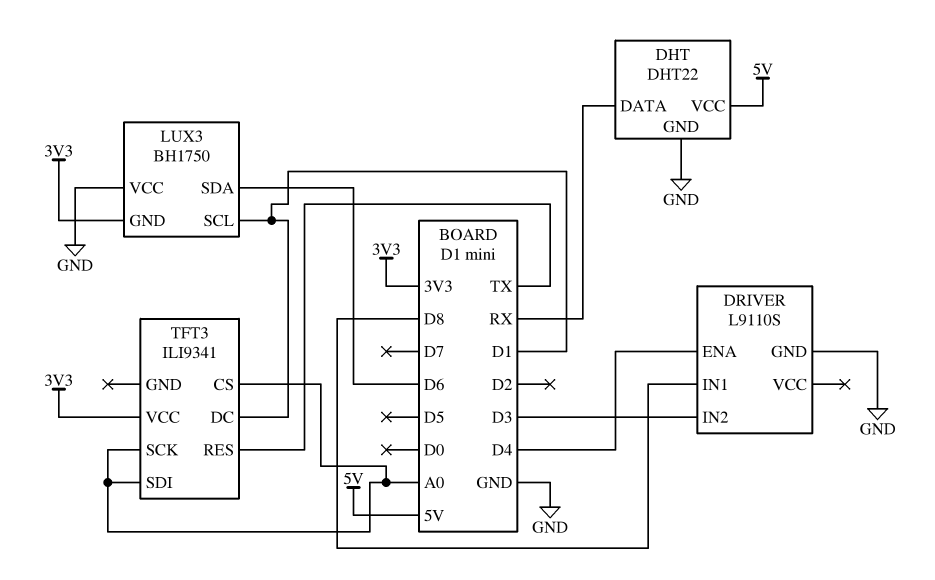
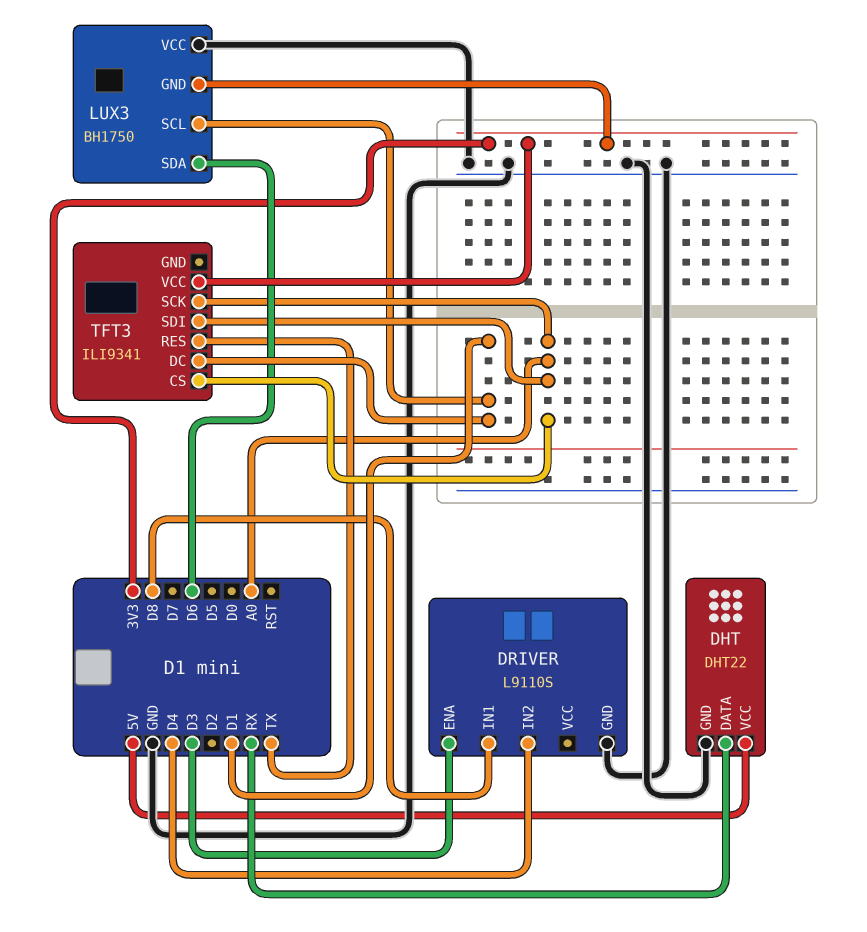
DRIVER pin ENA: D4 -> D3
DRIVER pin IN2: D3 -> D4

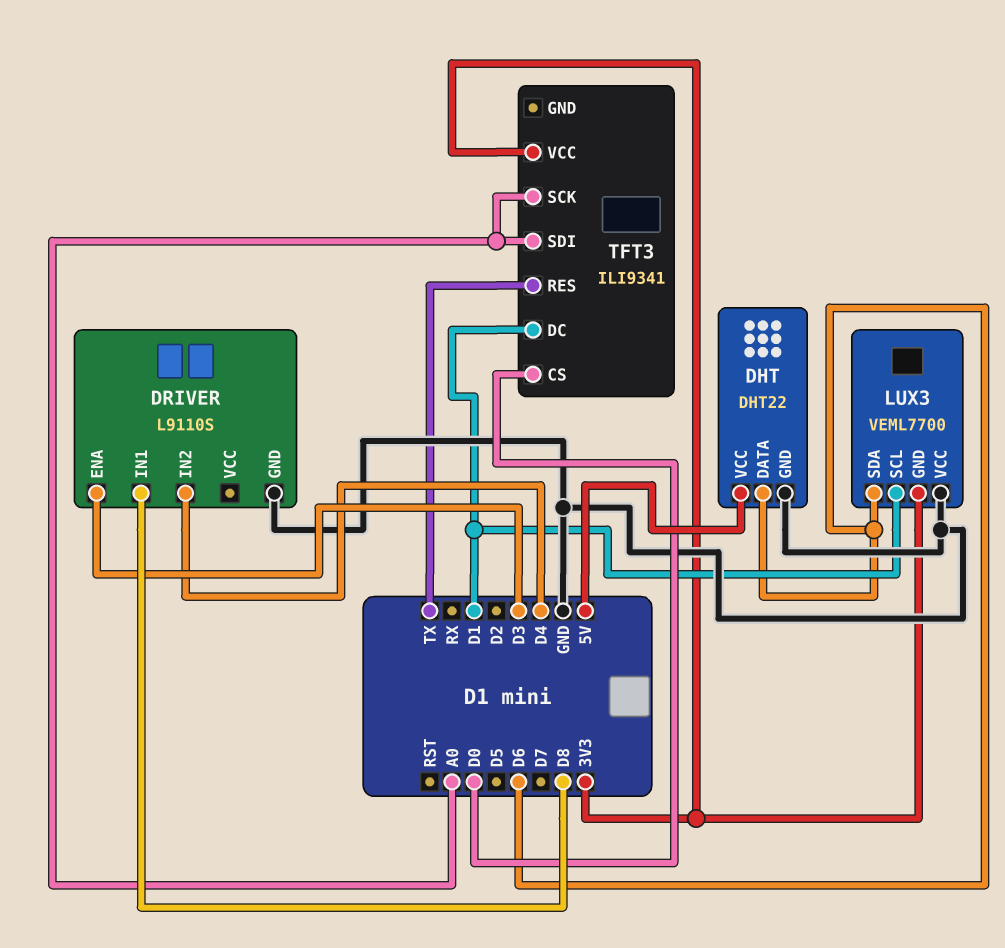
DHT pin DATA: RX -> D6
LUX3: BH1750 -> VEML7700
TFT3 pin CS: A0 -> D0

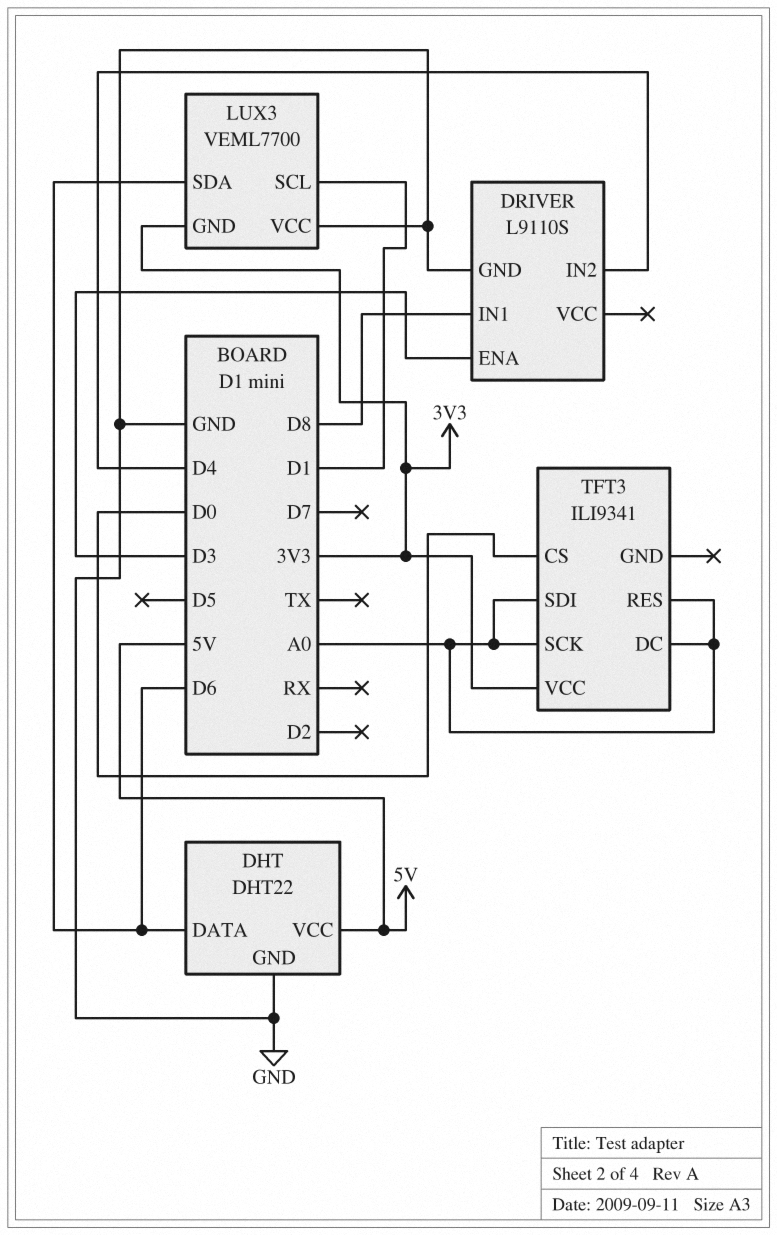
TFT3 pin DC: D1 -> A0
TFT3 pin RES: TX -> A0

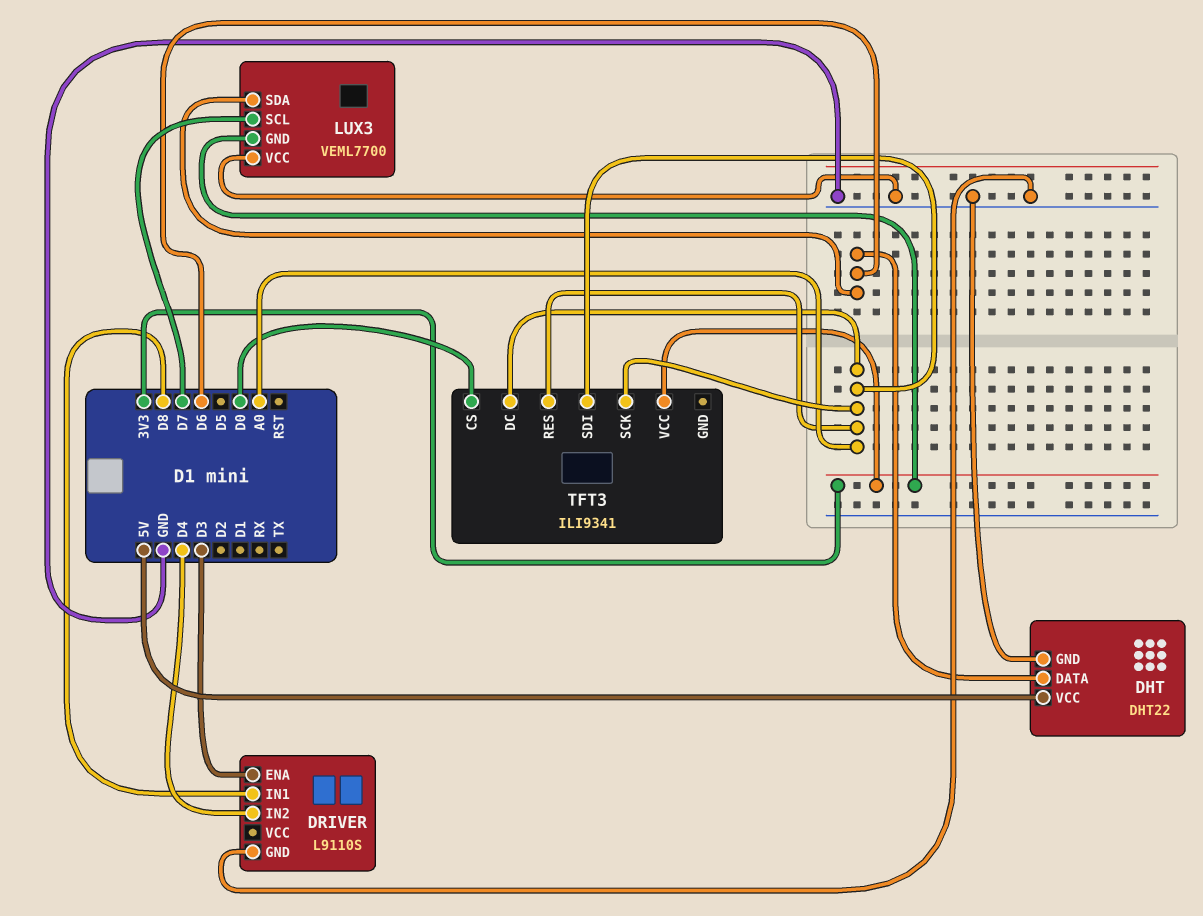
LUX3 pin SCL: D1 -> D7

